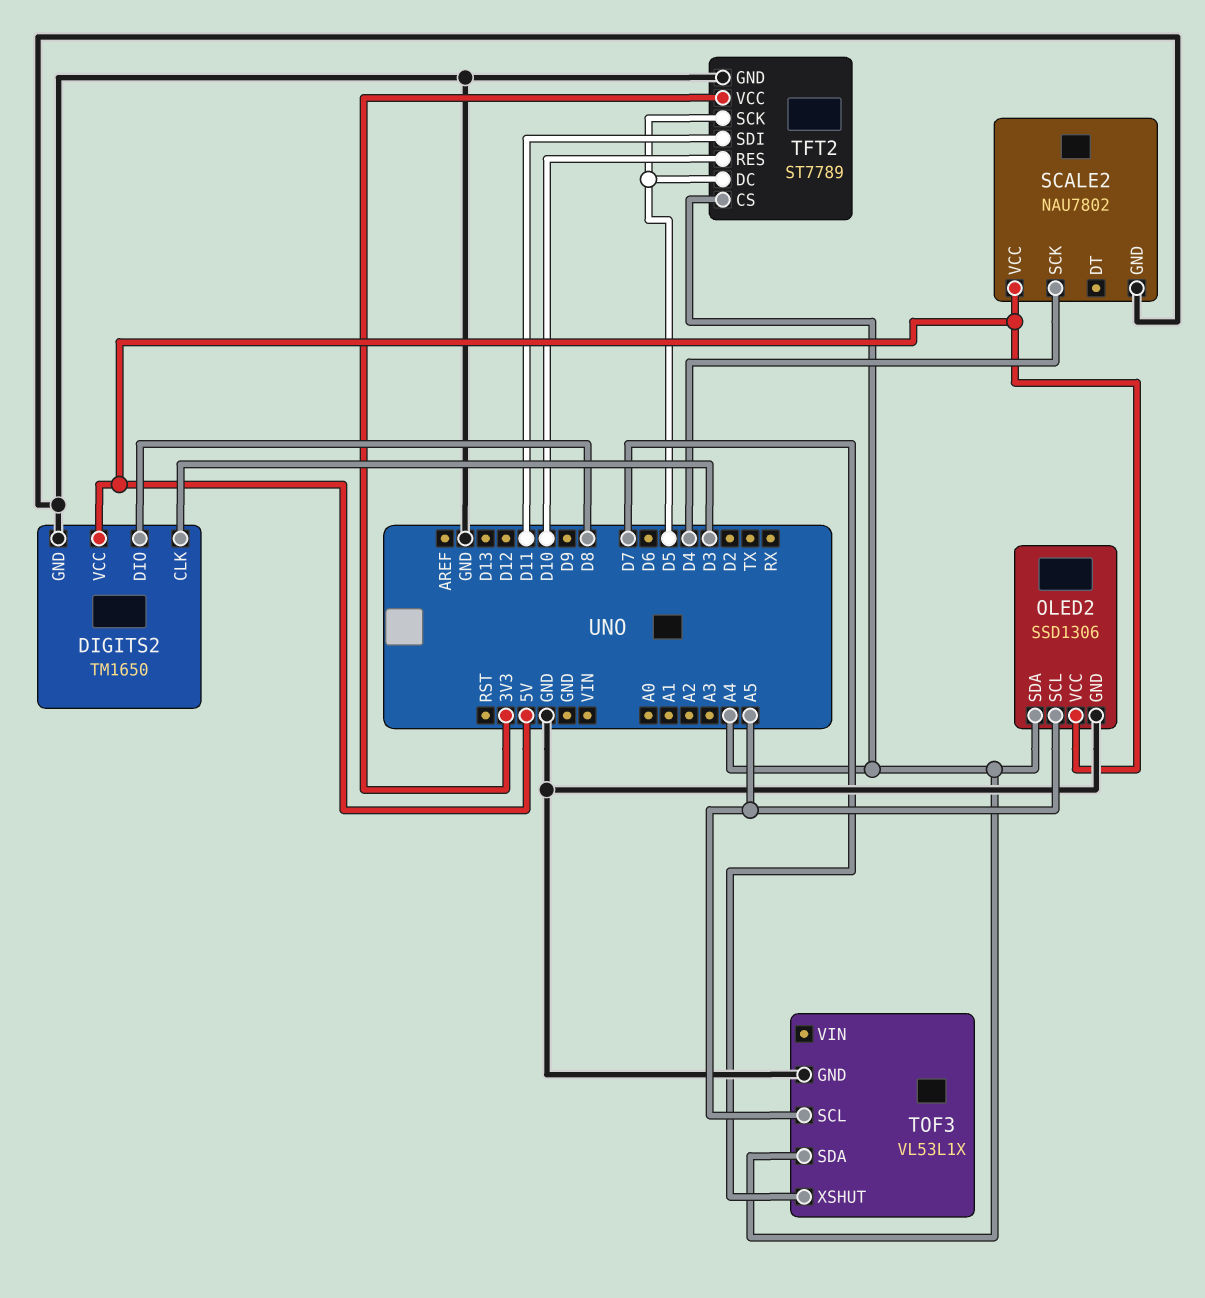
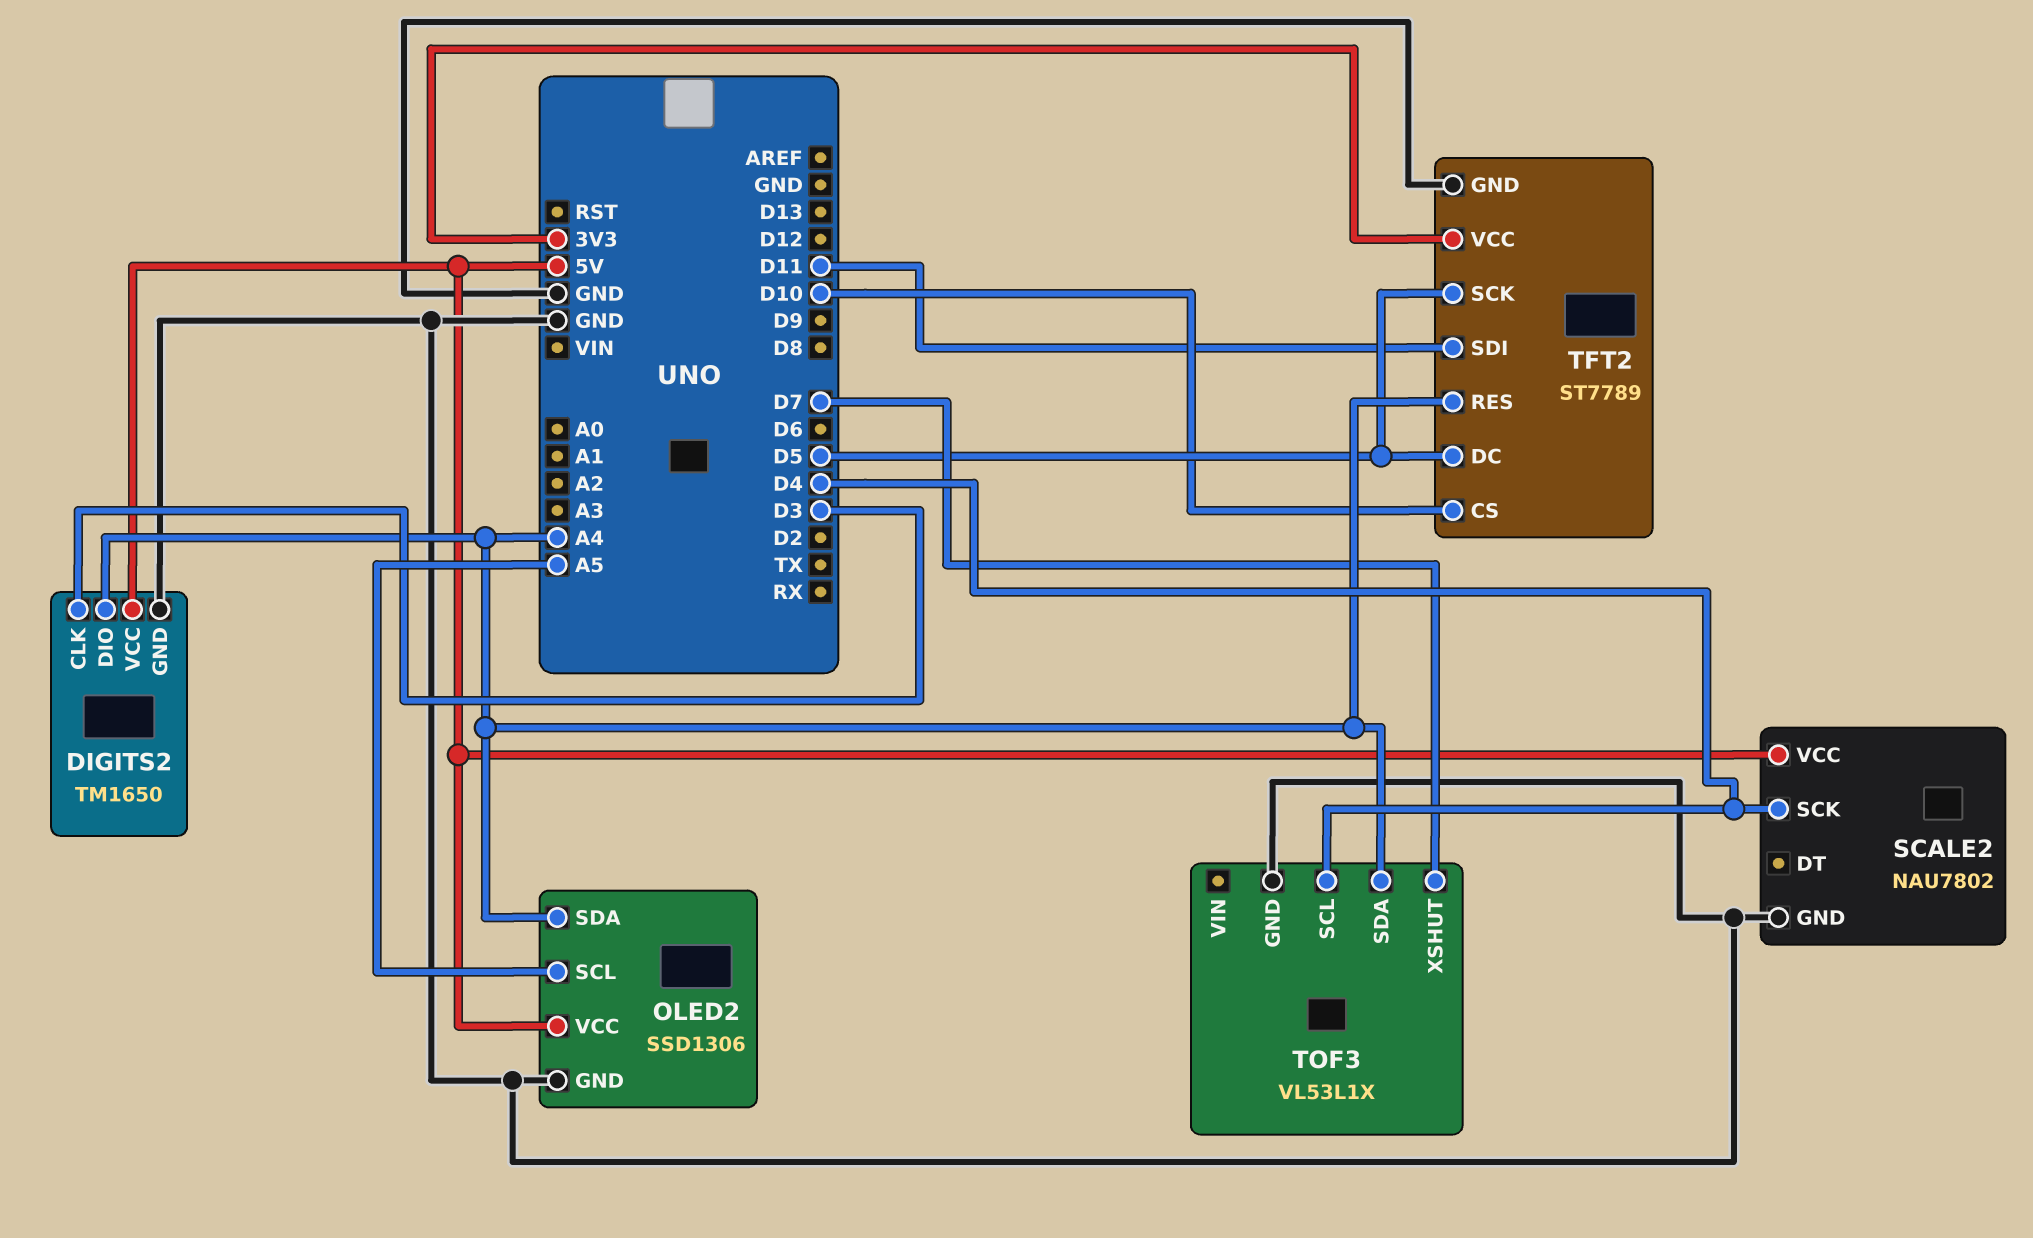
DIGITS2 pin DIO: D8 -> A4
TFT2 pin CS: A4 -> D10
TFT2 pin RES: D10 -> A4
TOF3 pin SCL: A5 -> D4

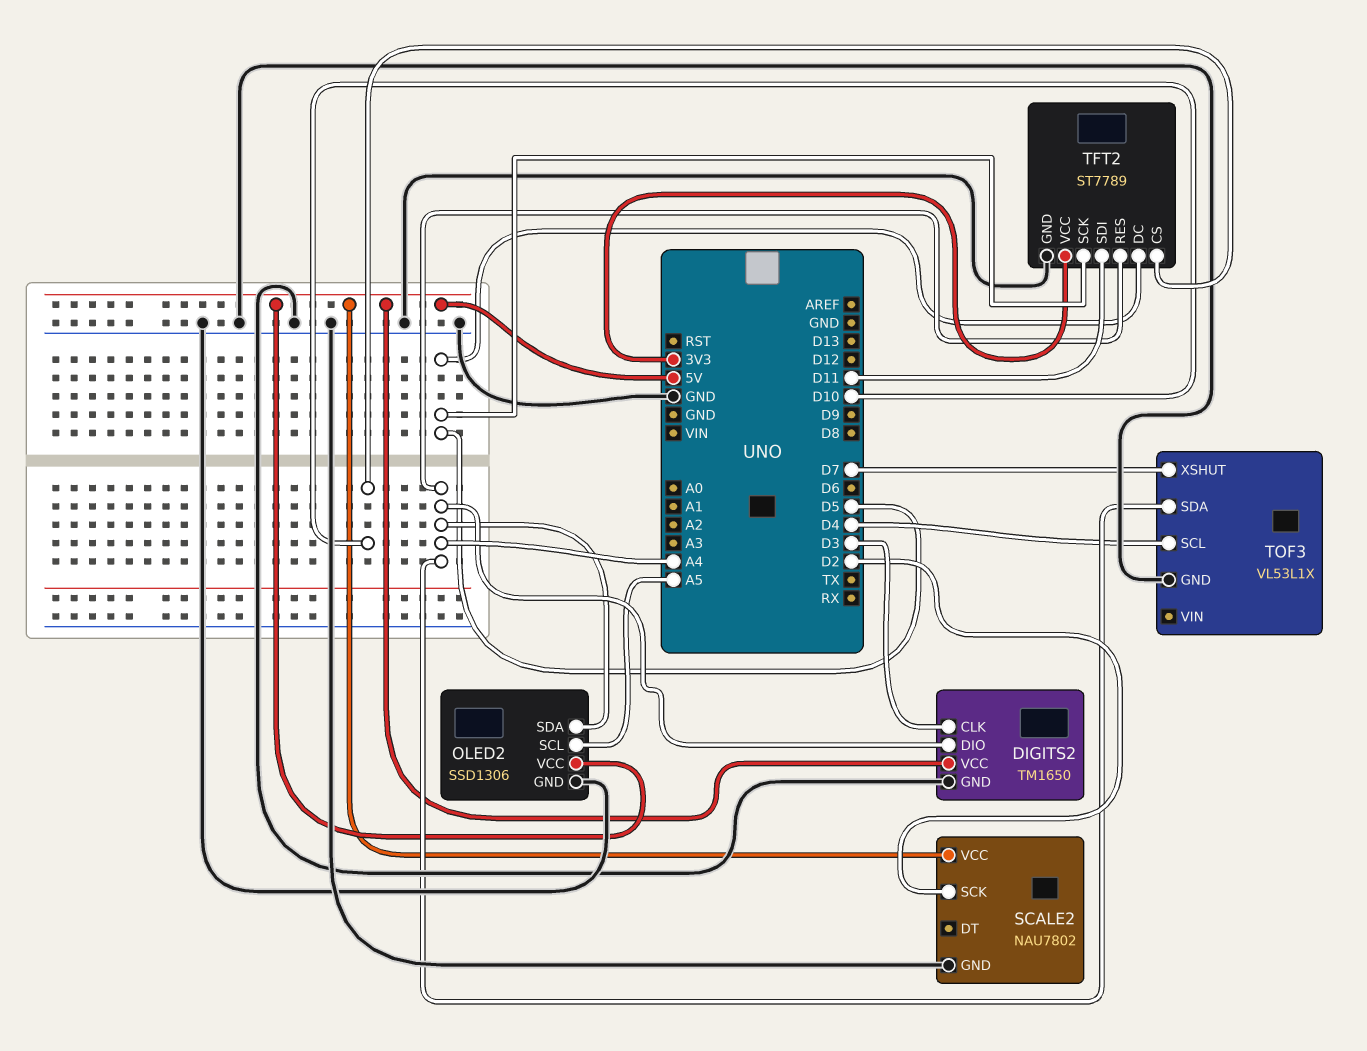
SCALE2 pin SCK: D4 -> D2

